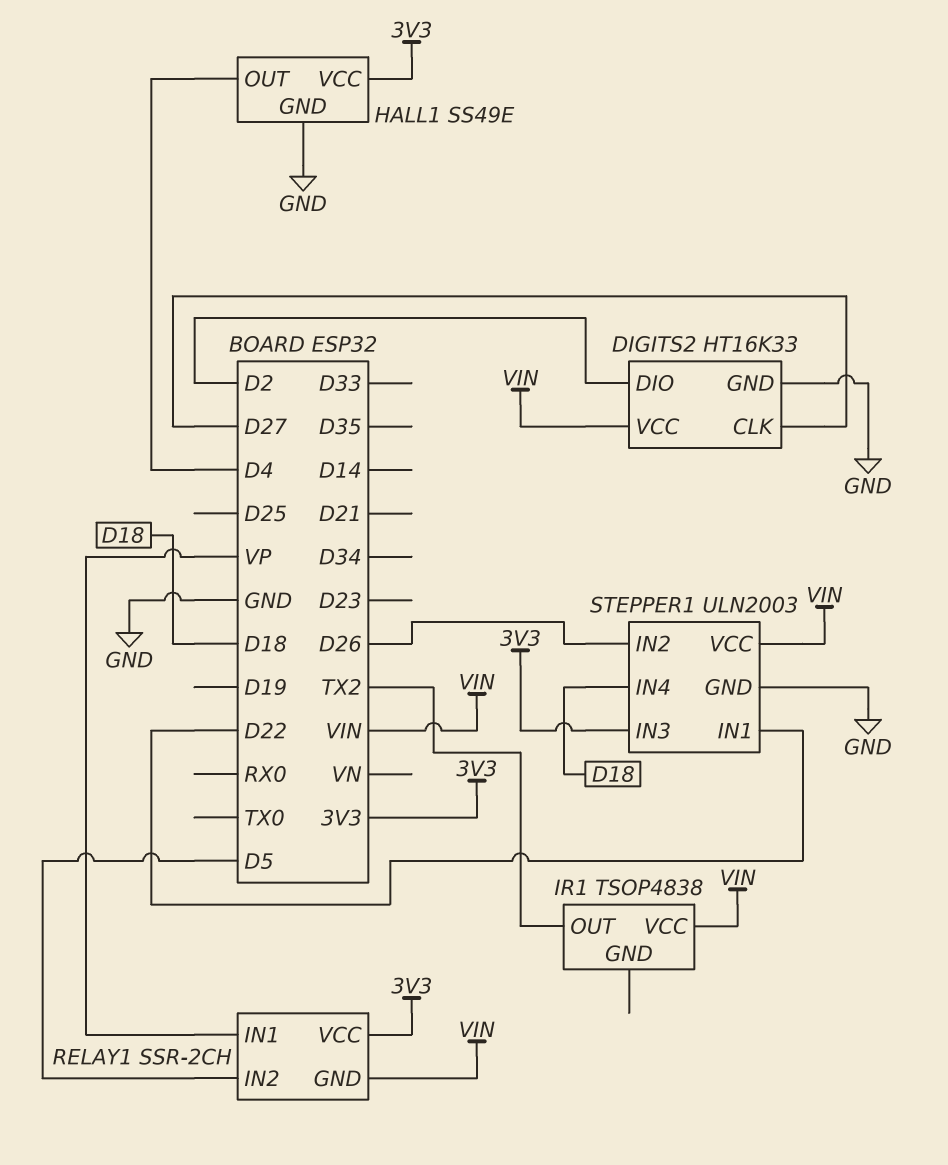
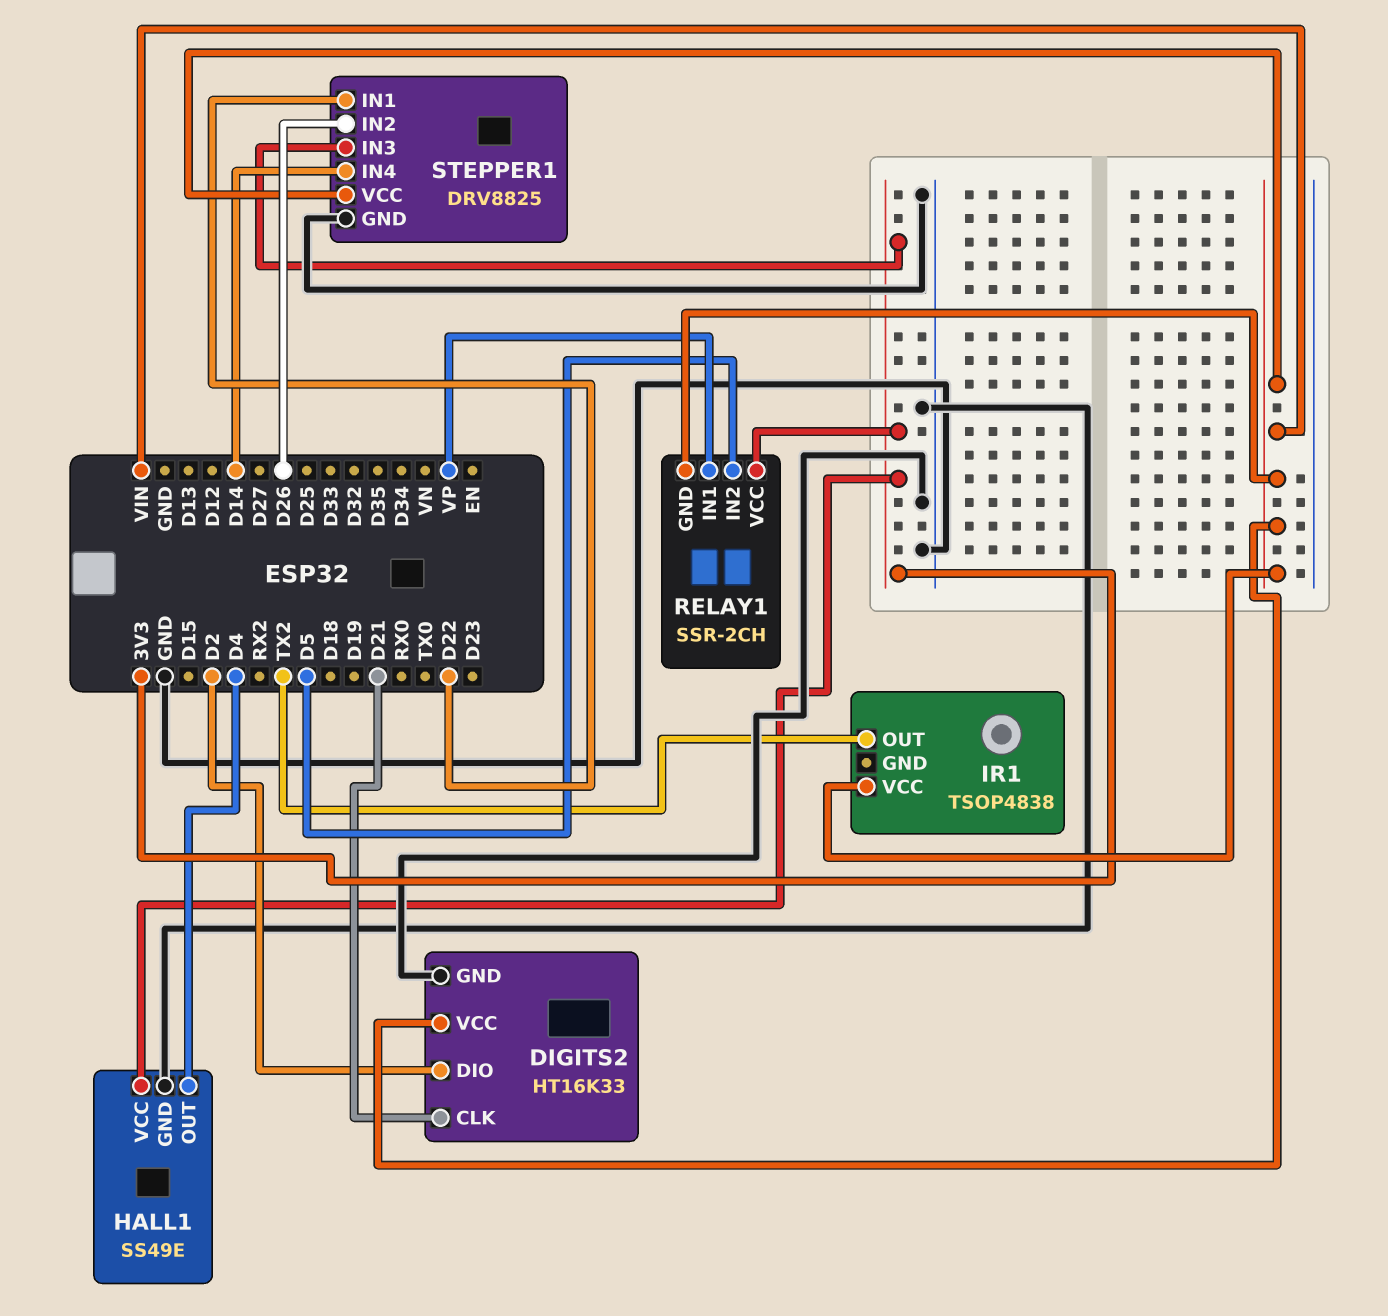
DIGITS2 pin CLK: D27 -> D21
STEPPER1: ULN2003 -> DRV8825
STEPPER1 pin IN4: D18 -> D14

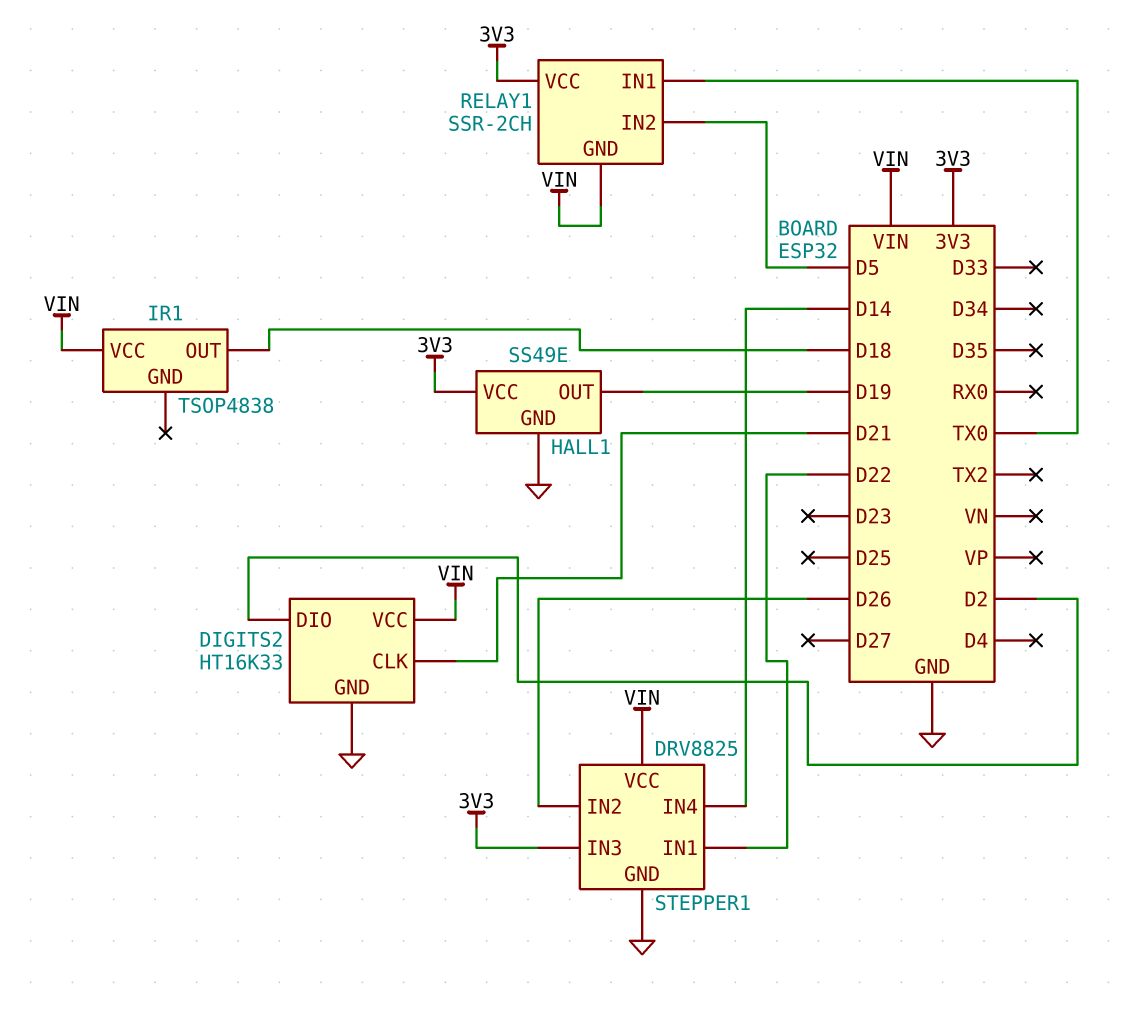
HALL1 pin OUT: D4 -> D19
IR1 pin OUT: TX2 -> D18
RELAY1 pin IN1: VP -> TX0

